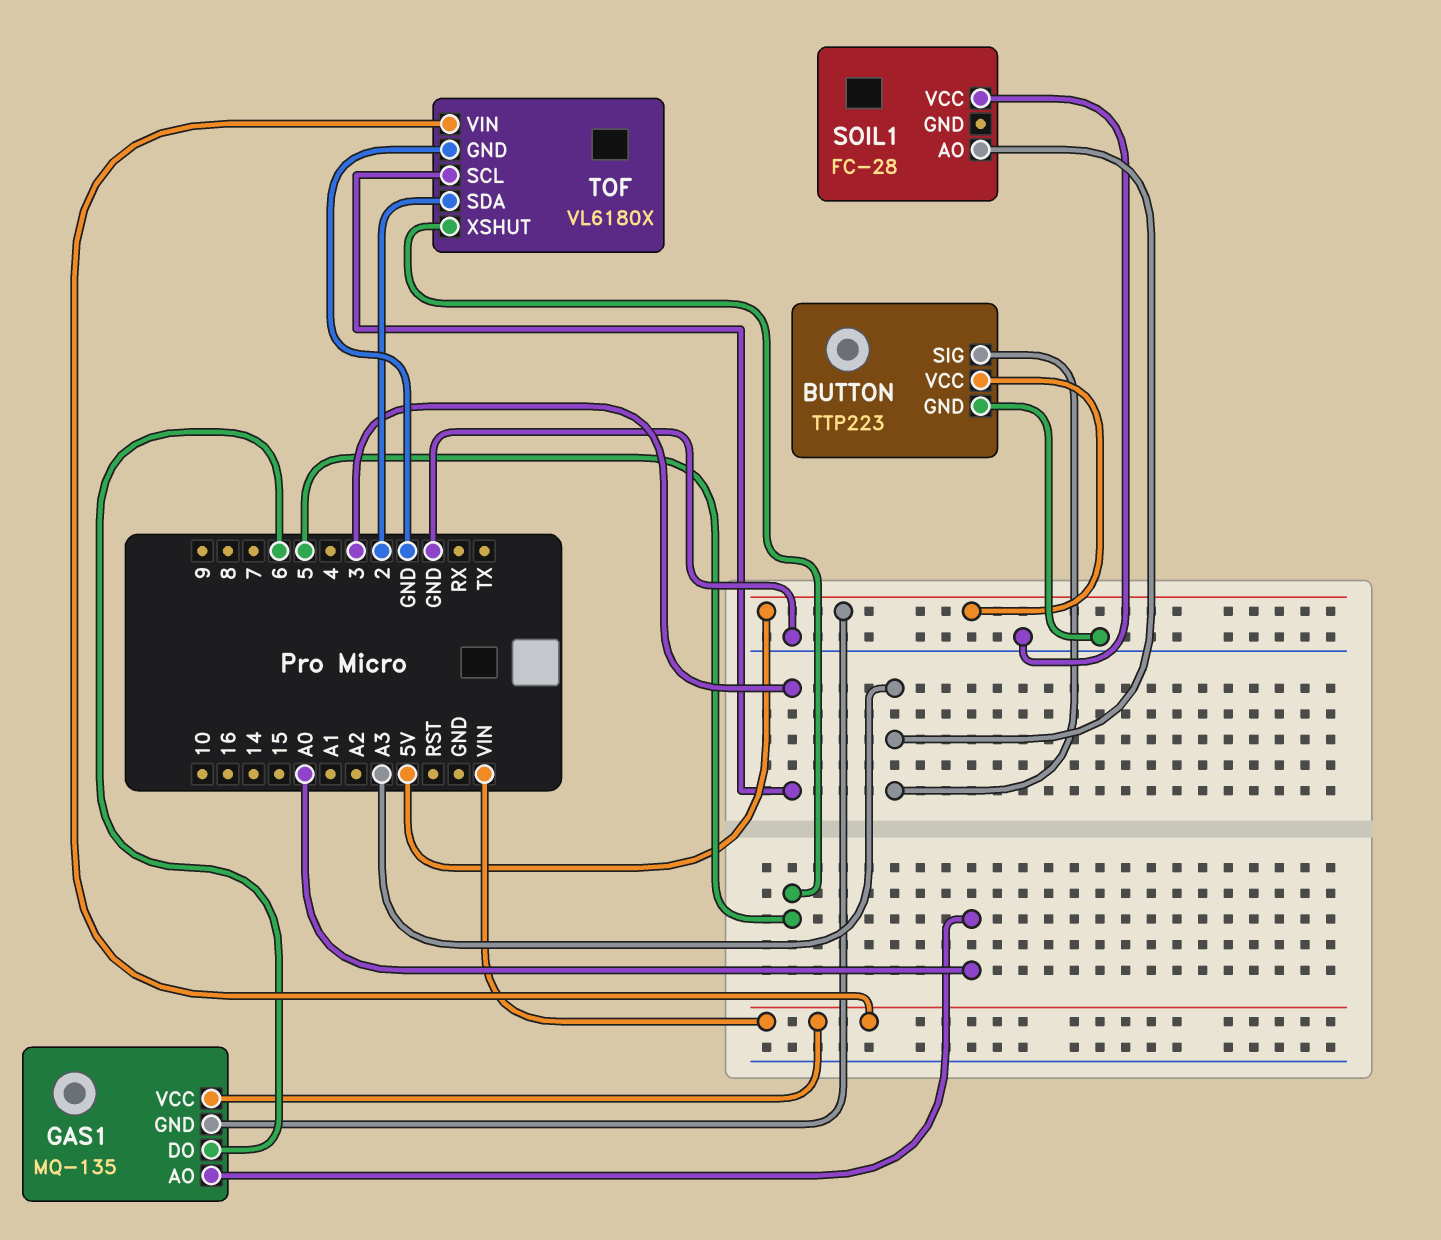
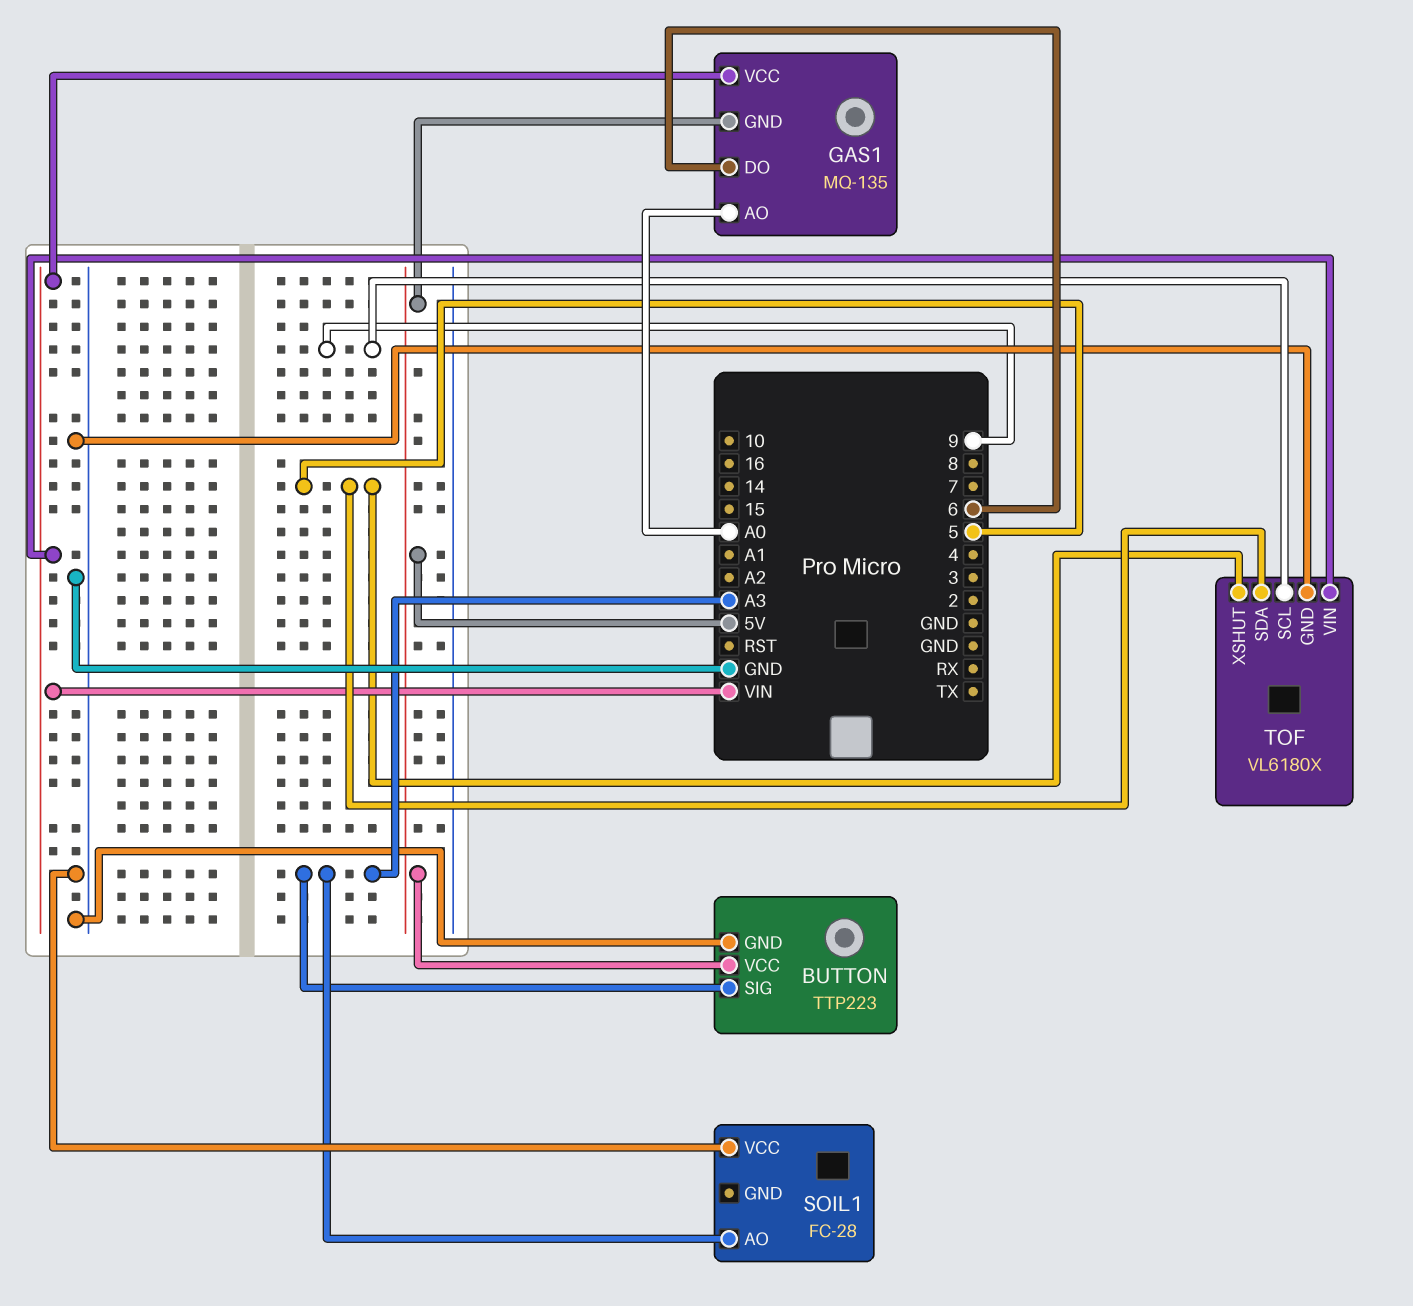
TOF pin SCL: 3 -> 9
TOF pin SDA: 2 -> 5

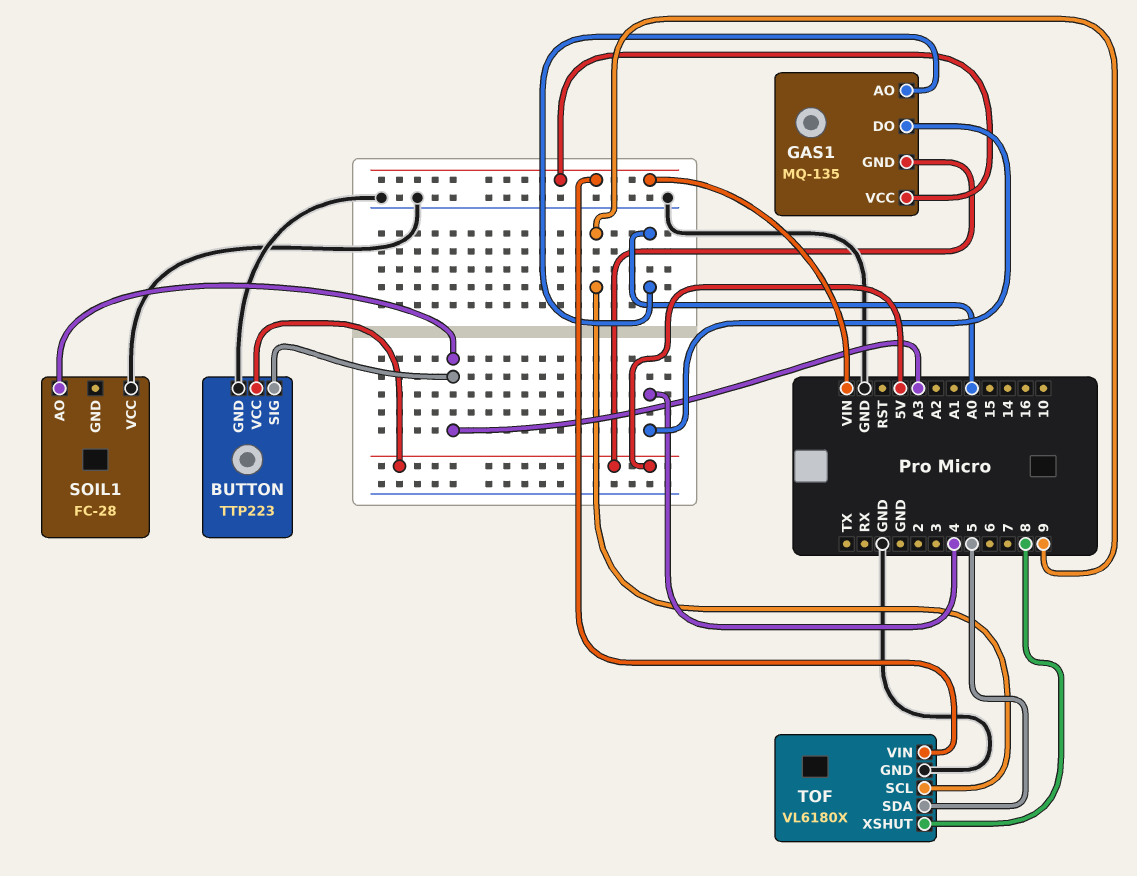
GAS1 pin DO: 6 -> 4
TOF pin XSHUT: 5 -> 8

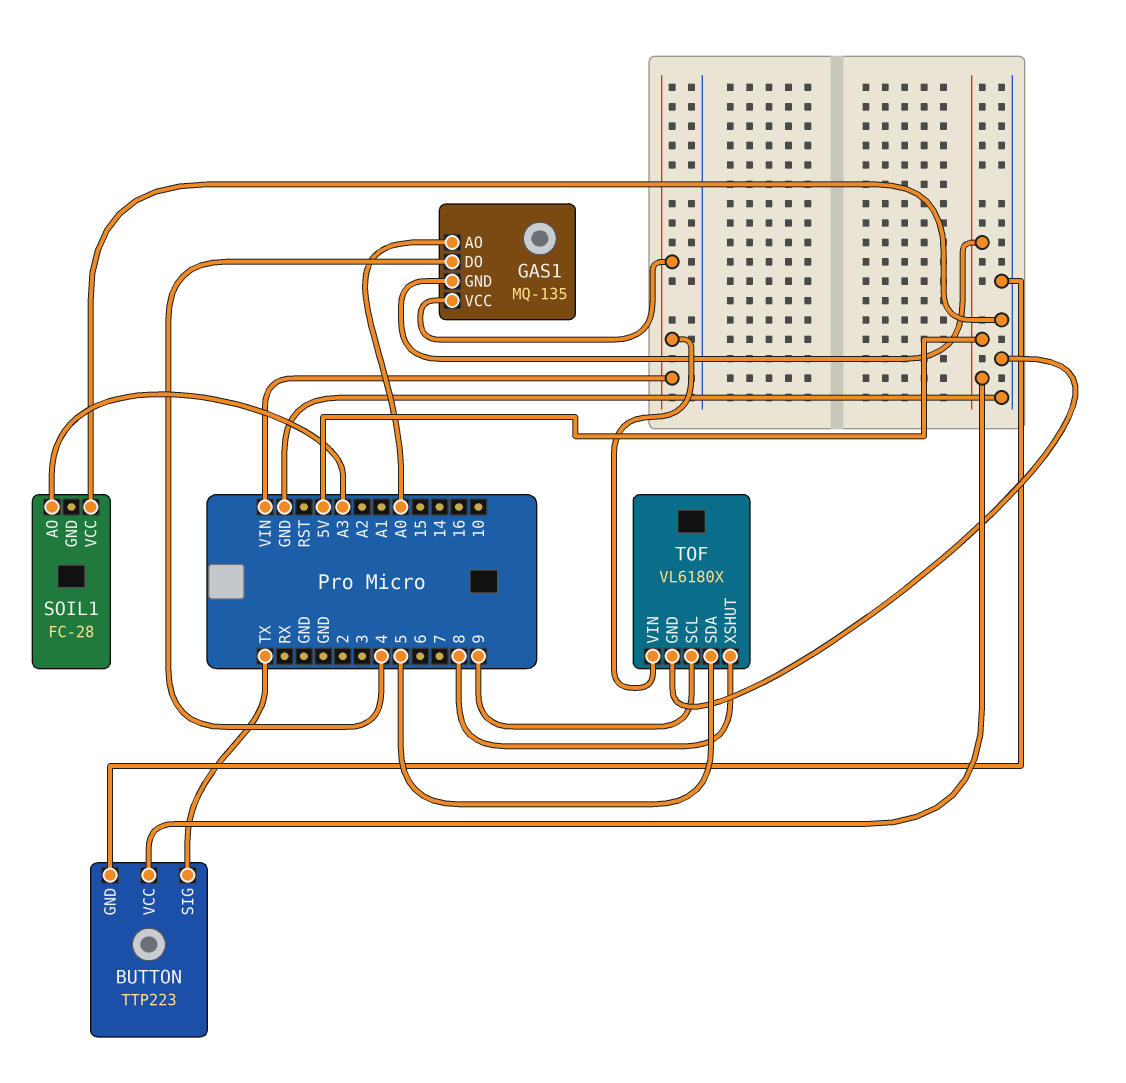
BUTTON pin SIG: A3 -> TX

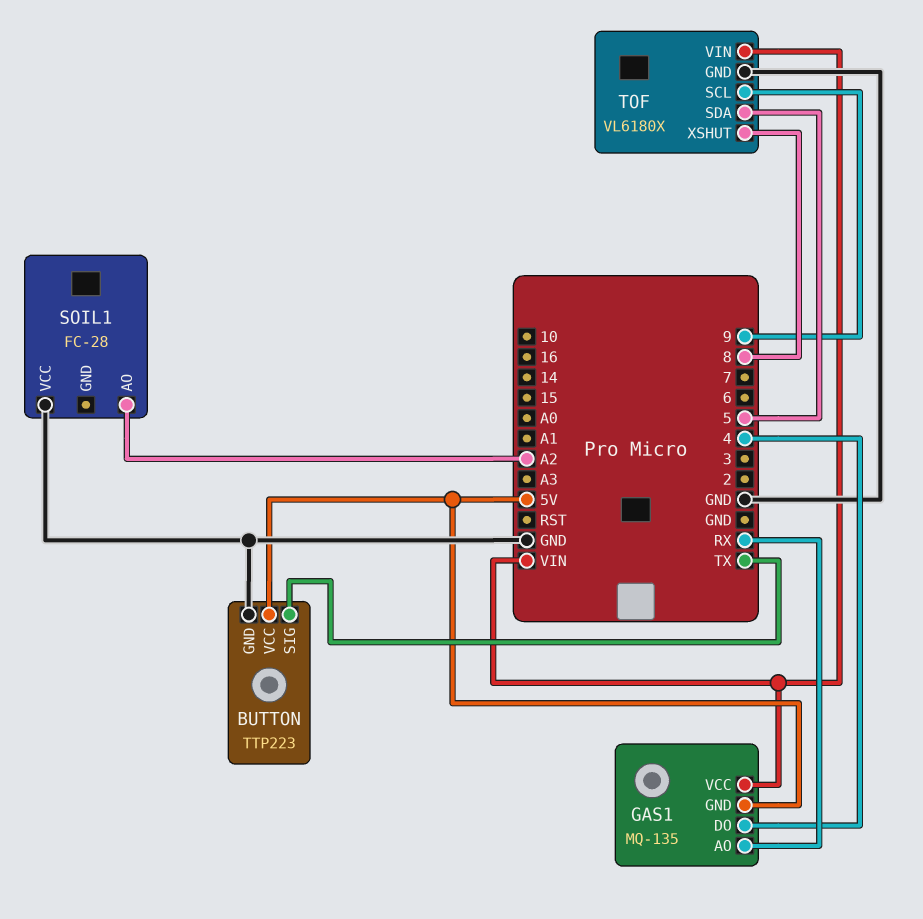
GAS1 pin AO: A0 -> RX
SOIL1 pin AO: A3 -> A2

